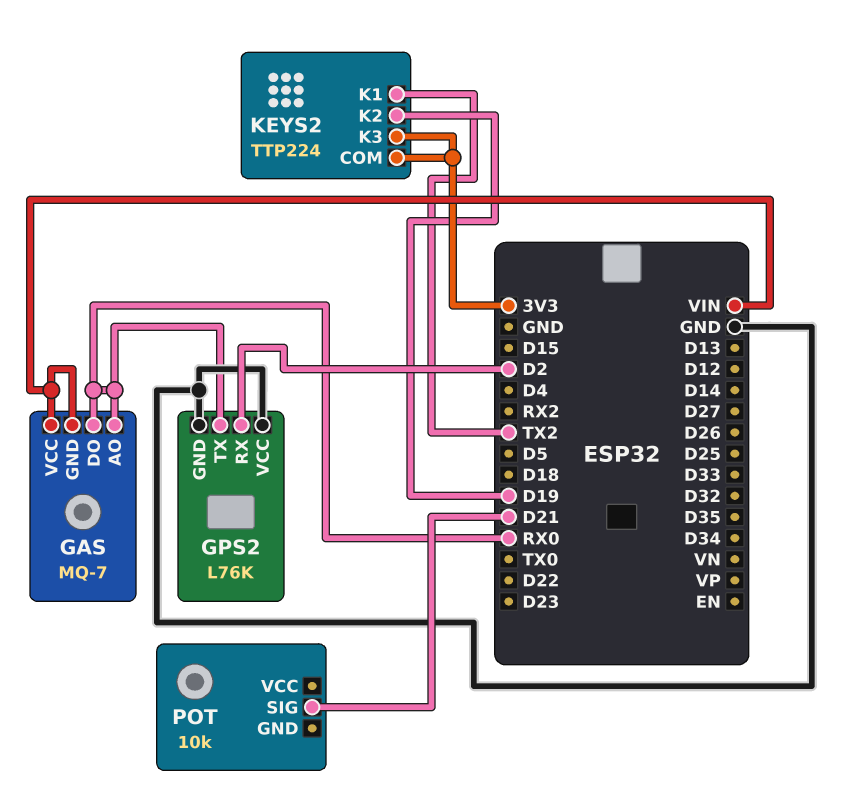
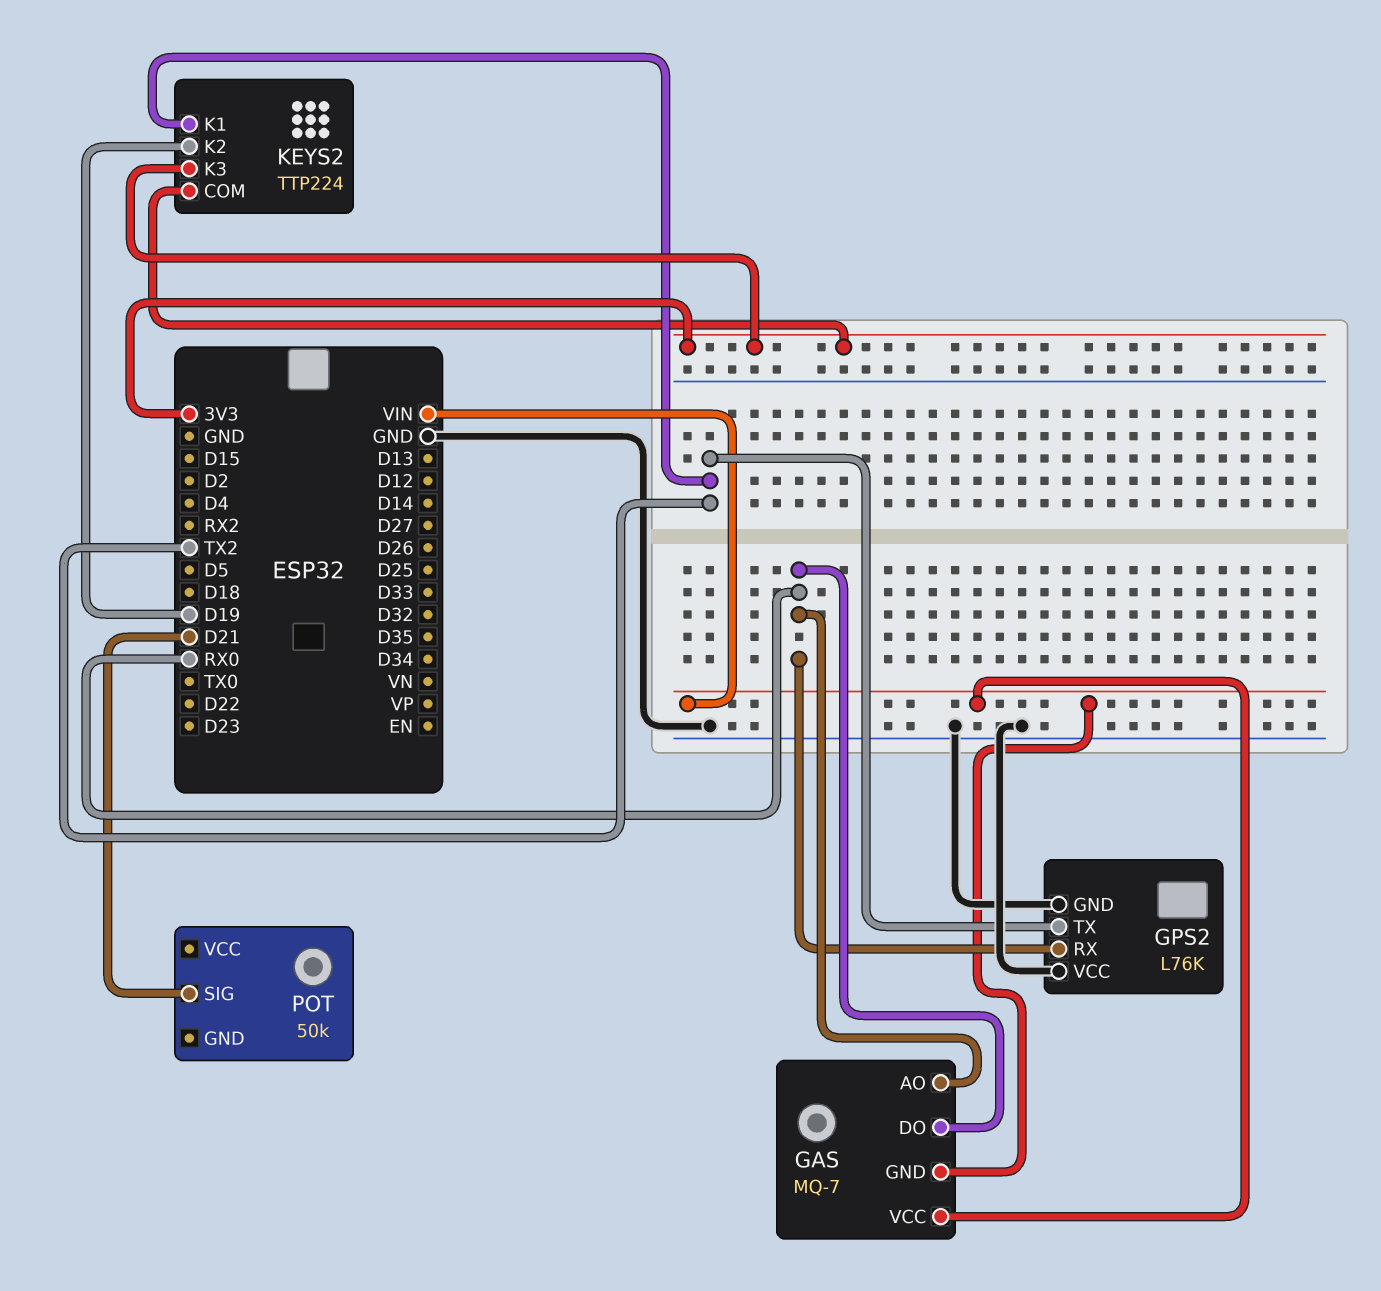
GPS2 pin RX: D2 -> RX0
GPS2 pin TX: RX0 -> TX2
POT: 10k -> 50k

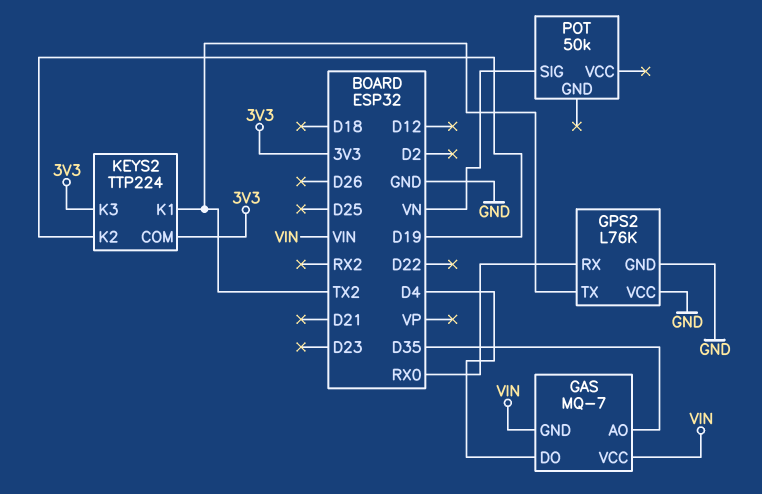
GAS pin AO: RX0 -> D35
GAS pin DO: RX0 -> D4
POT pin SIG: D21 -> VN

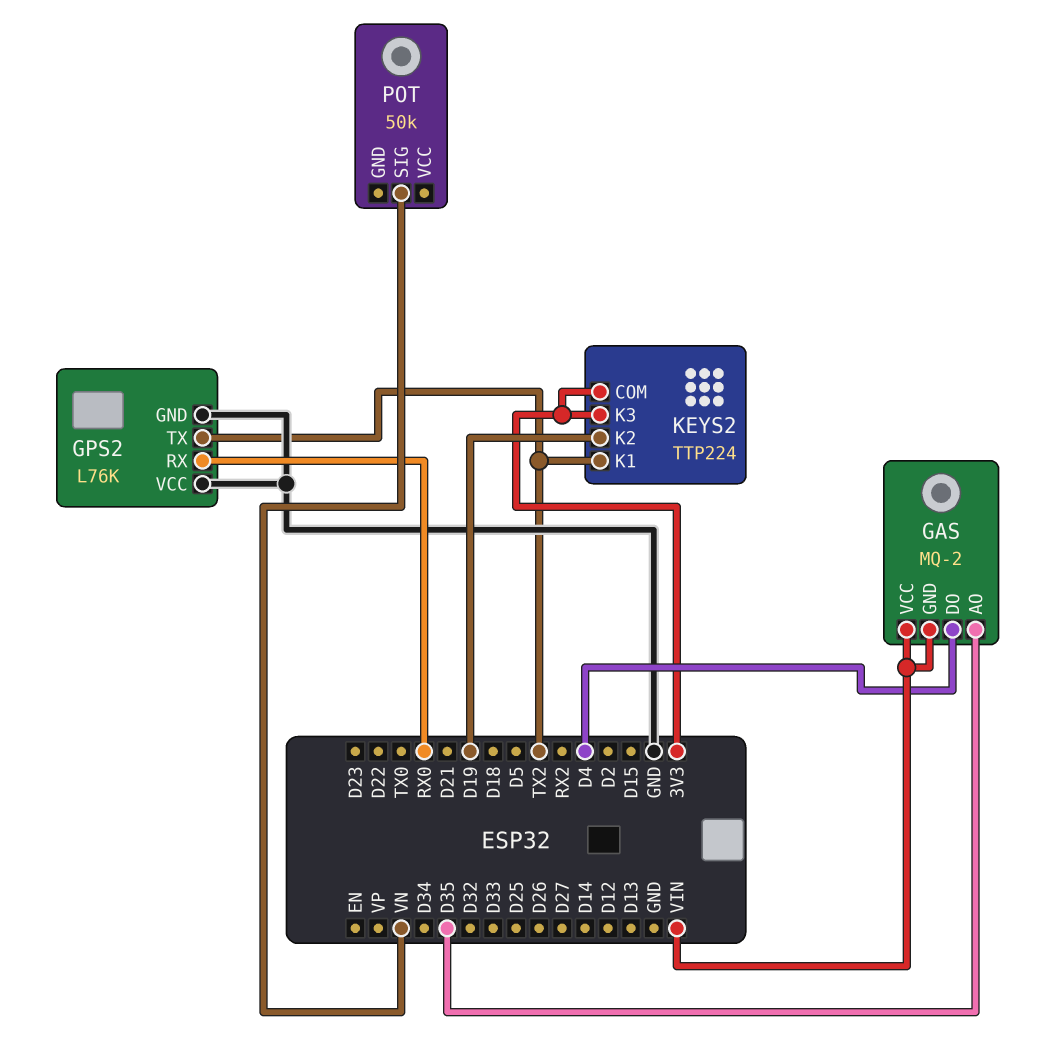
GAS: MQ-7 -> MQ-2

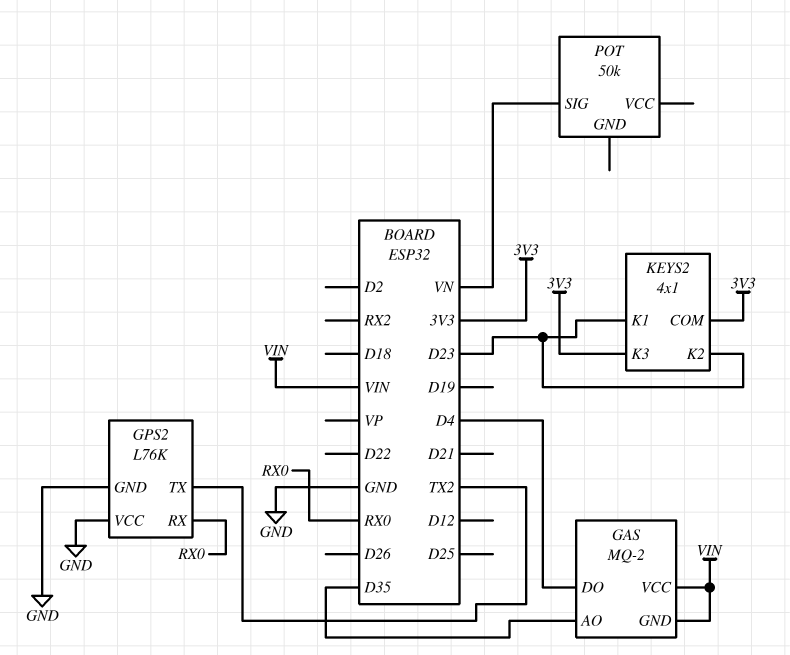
KEYS2: TTP224 -> 4x1
KEYS2 pin K1: TX2 -> D23
KEYS2 pin K2: D19 -> D23

